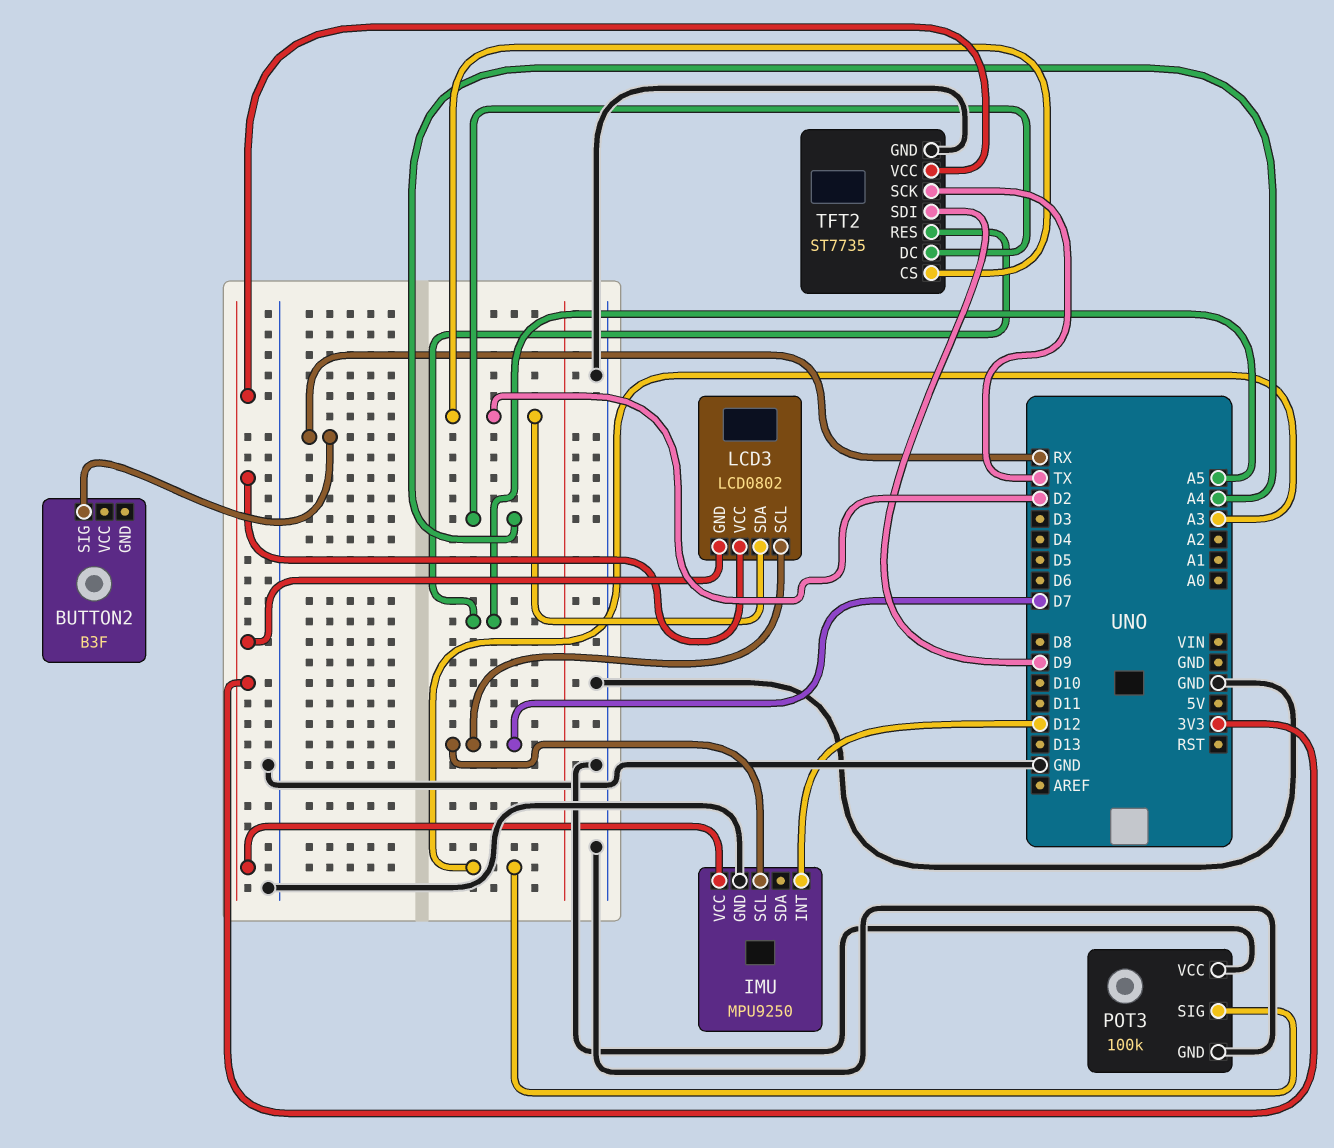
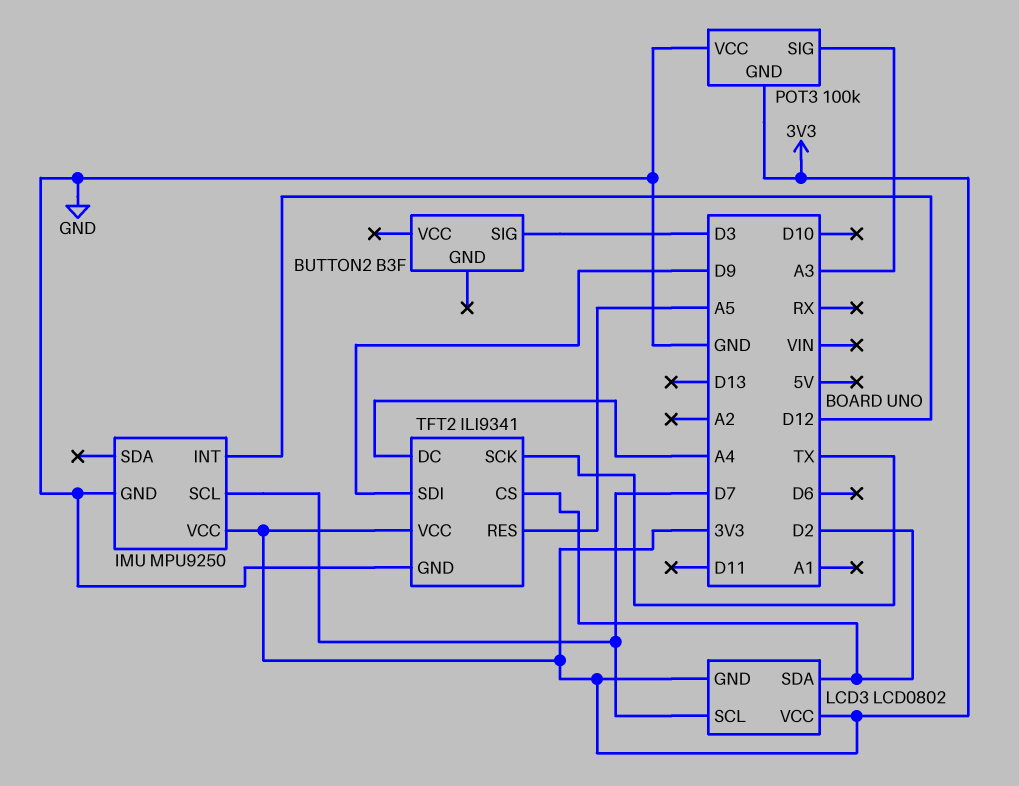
BUTTON2 pin SIG: RX -> D3
POT3 pin GND: GND -> 3V3
TFT2: ST7735 -> ILI9341

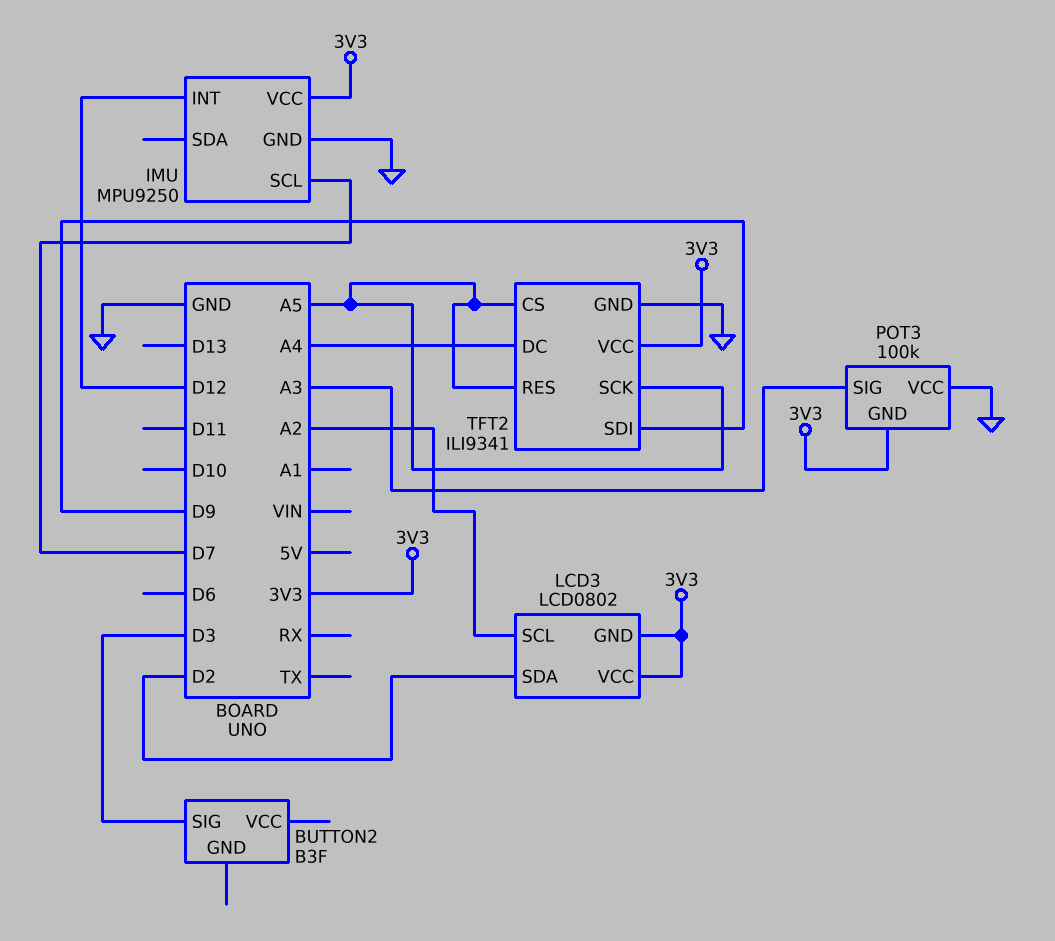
LCD3 pin SCL: D7 -> A2
TFT2 pin CS: D2 -> A5
TFT2 pin SCK: TX -> A5

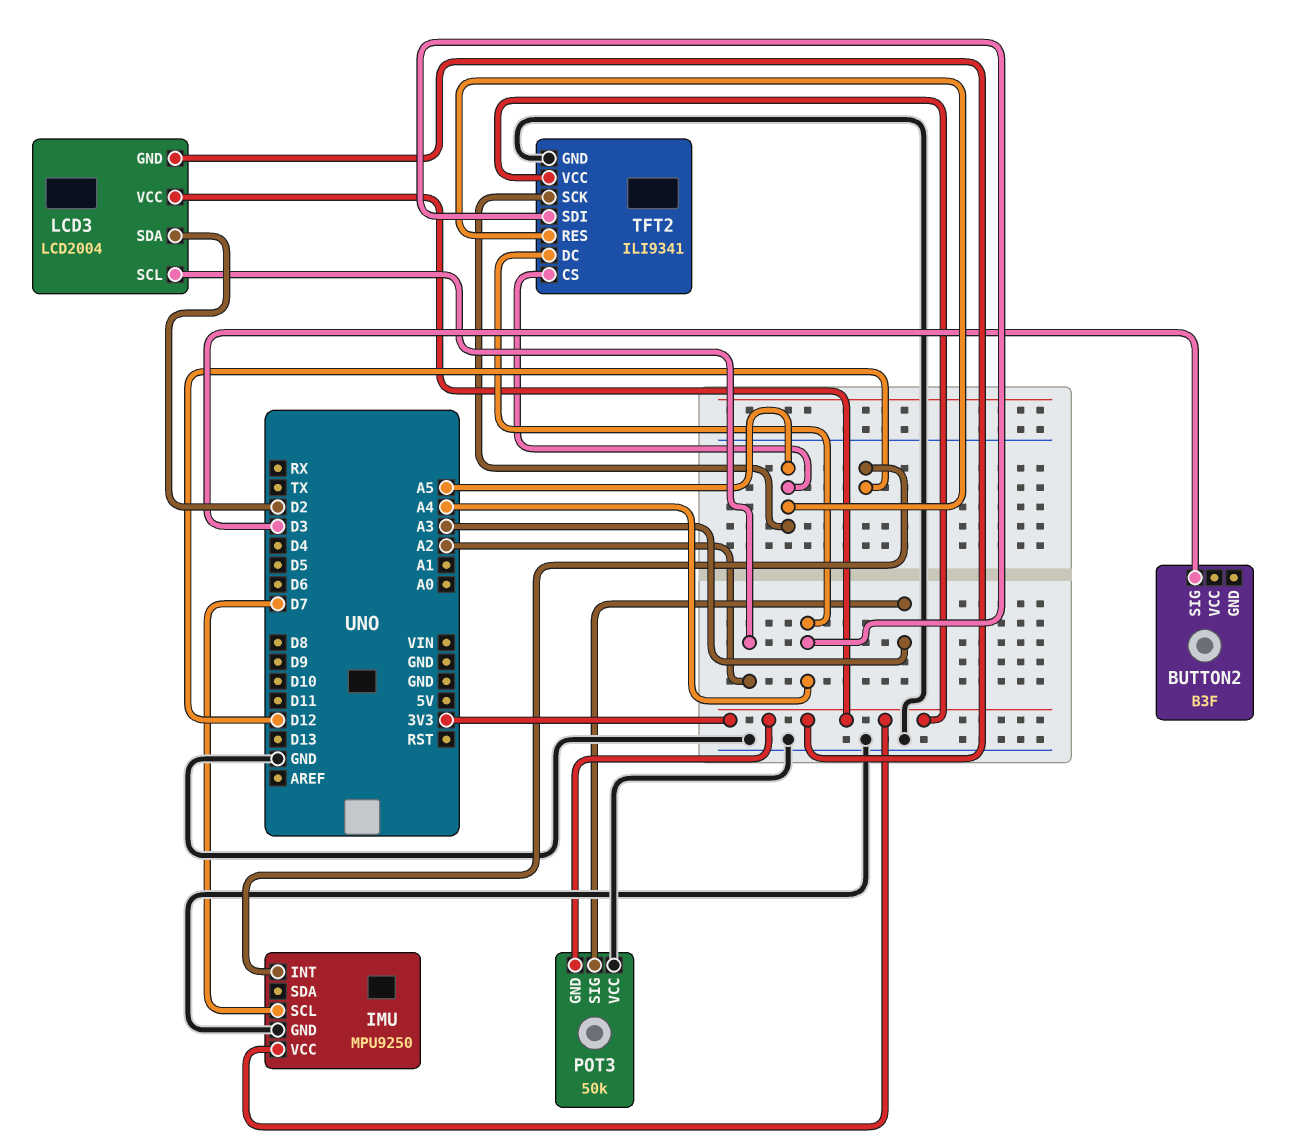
LCD3: LCD0802 -> LCD2004
POT3: 100k -> 50k
TFT2 pin SDI: D9 -> A4

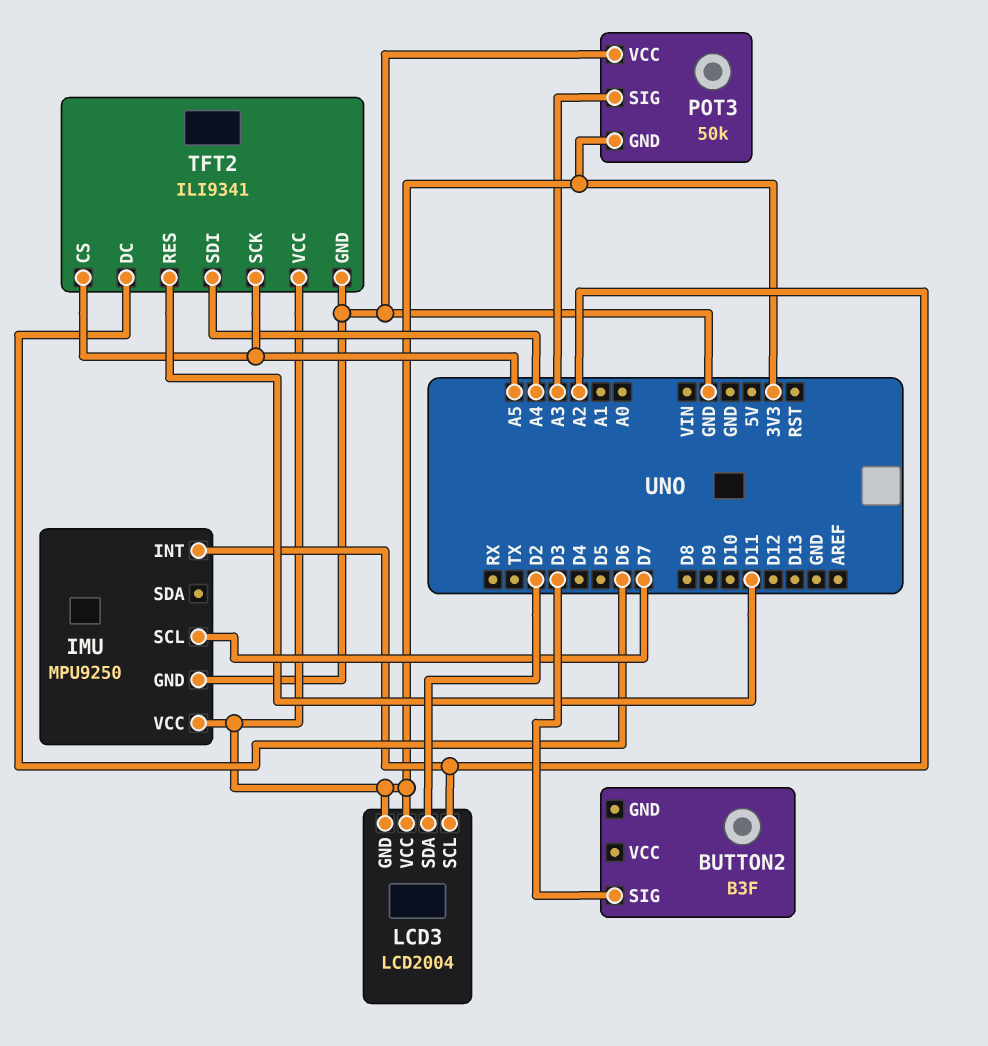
IMU pin INT: D12 -> A2
TFT2 pin DC: A4 -> D6
TFT2 pin RES: A5 -> D11

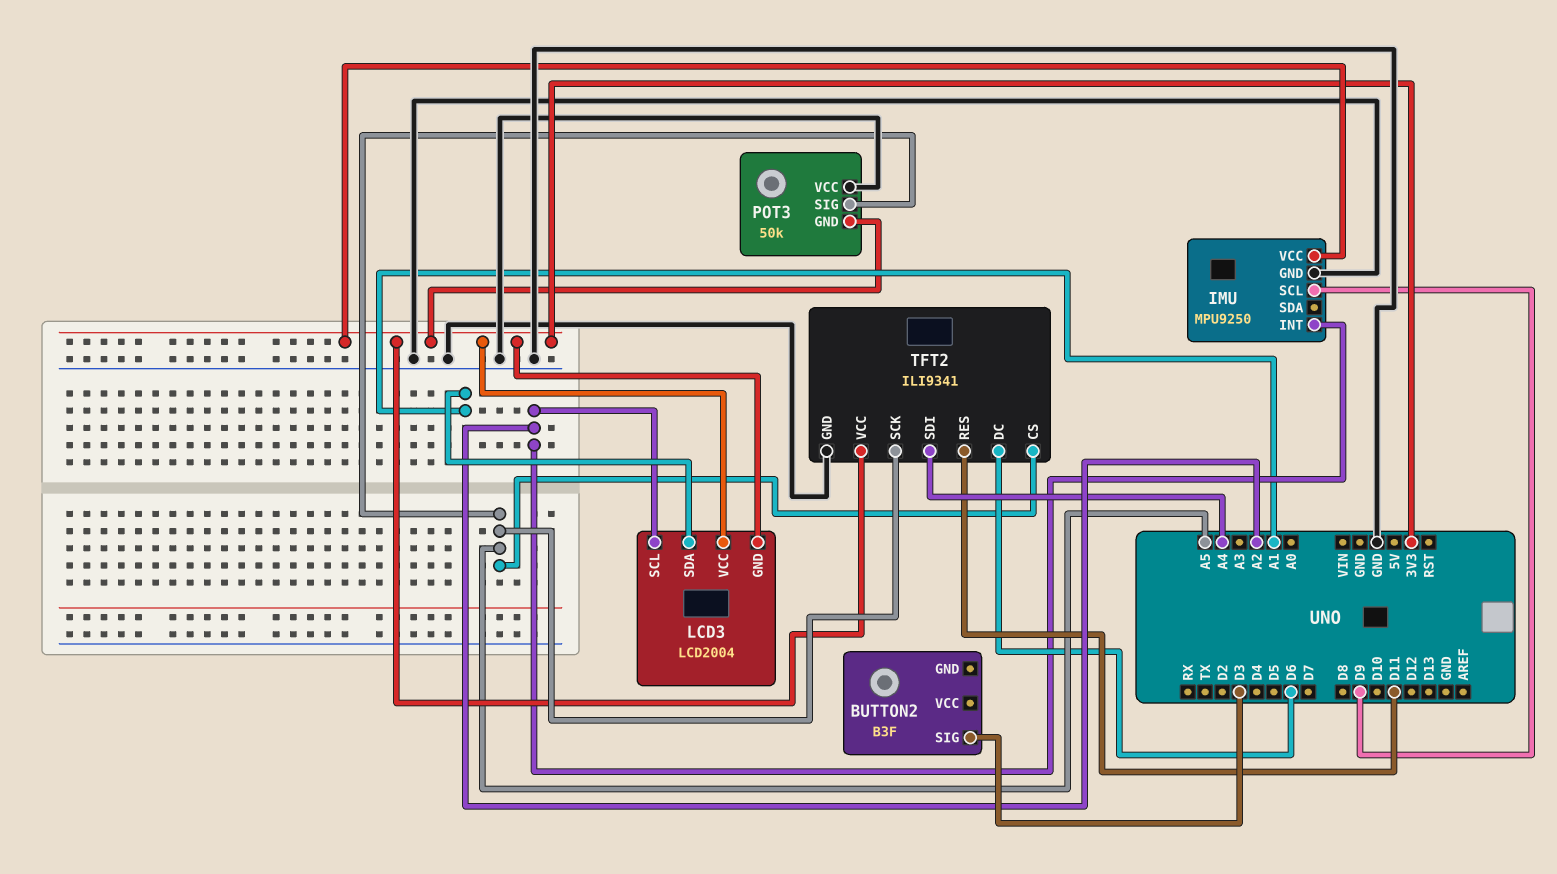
IMU pin SCL: D7 -> D9
LCD3 pin SDA: D2 -> A1
POT3 pin SIG: A3 -> A5

